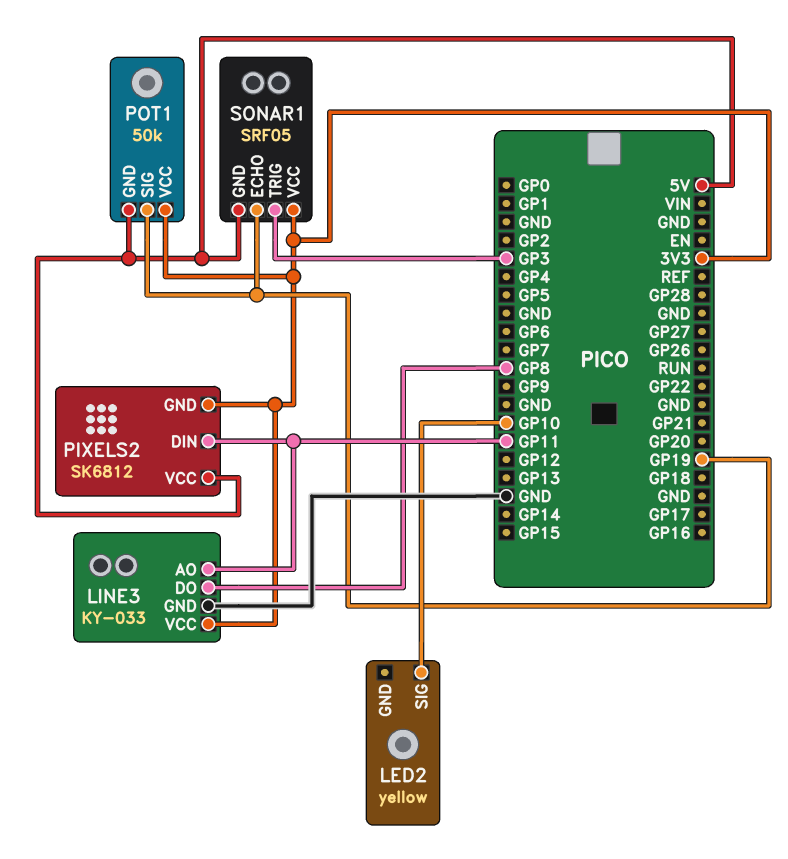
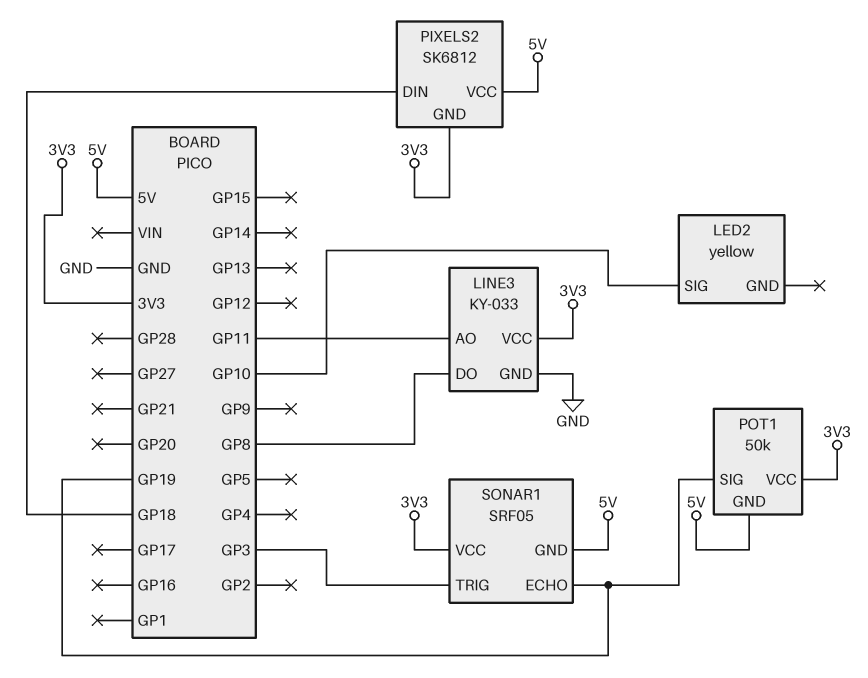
PIXELS2 pin DIN: GP11 -> GP18

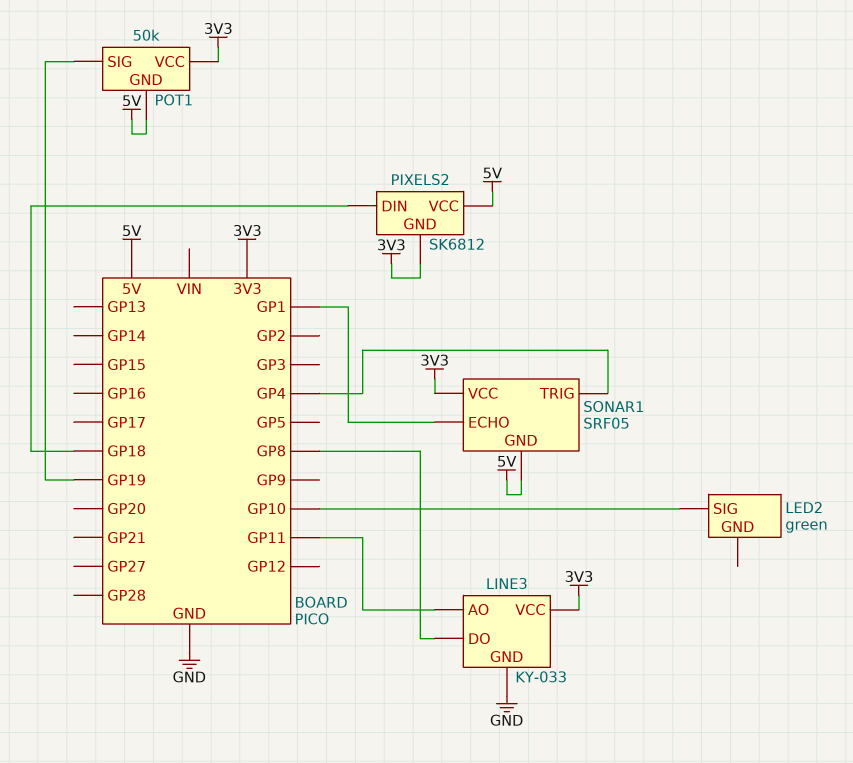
LED2: yellow -> green
SONAR1 pin ECHO: GP19 -> GP1
SONAR1 pin TRIG: GP3 -> GP4

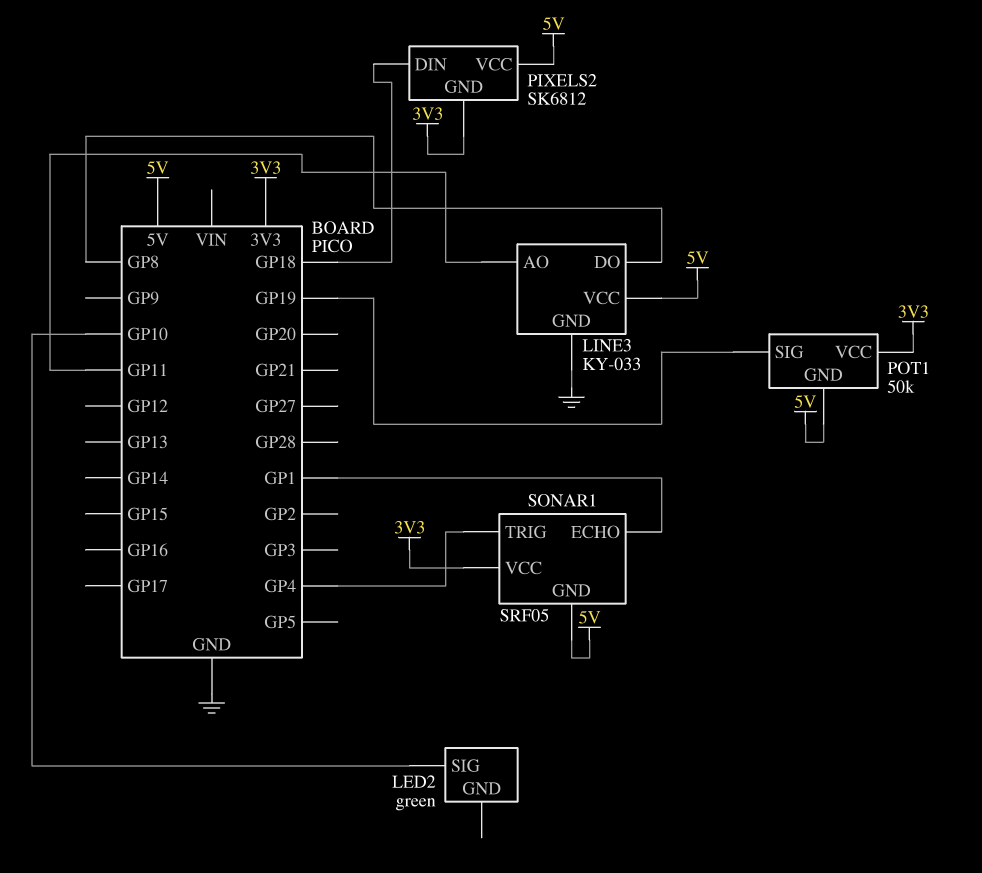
LINE3 pin VCC: 3V3 -> 5V

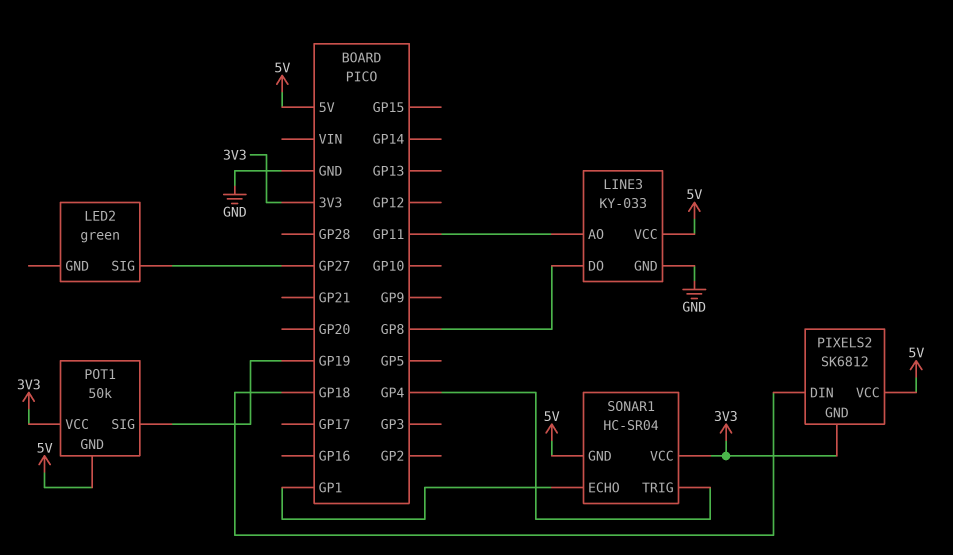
LED2 pin SIG: GP10 -> GP27
SONAR1: SRF05 -> HC-SR04

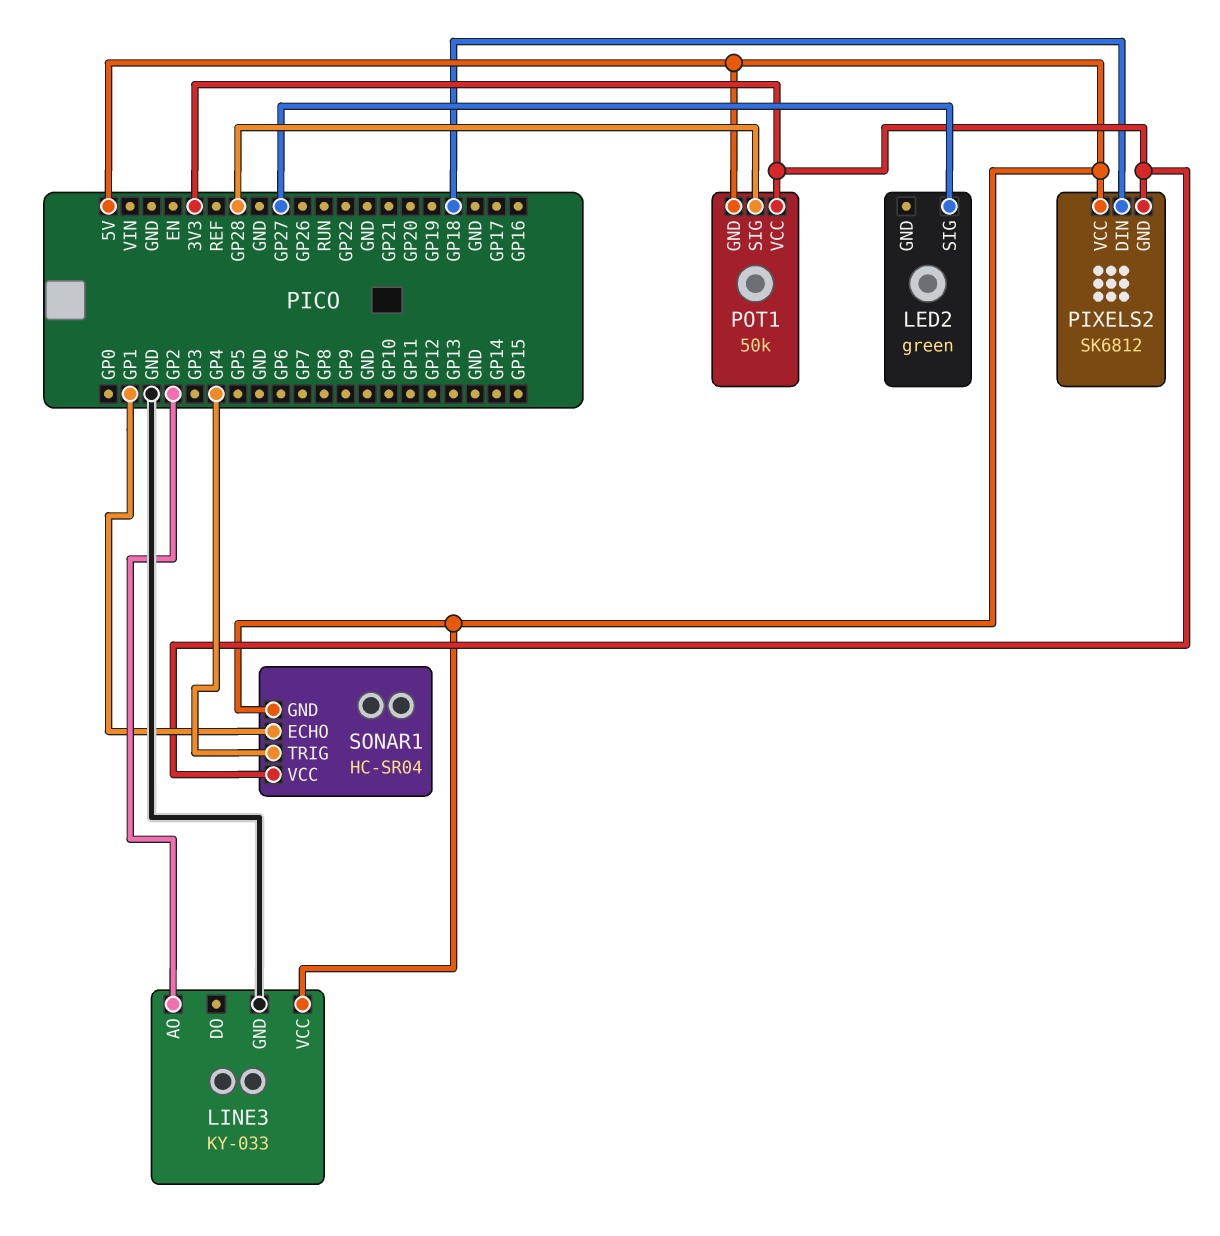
LINE3 pin AO: GP11 -> GP2
LINE3 pin DO: GP8 -> none
POT1 pin SIG: GP19 -> GP28

